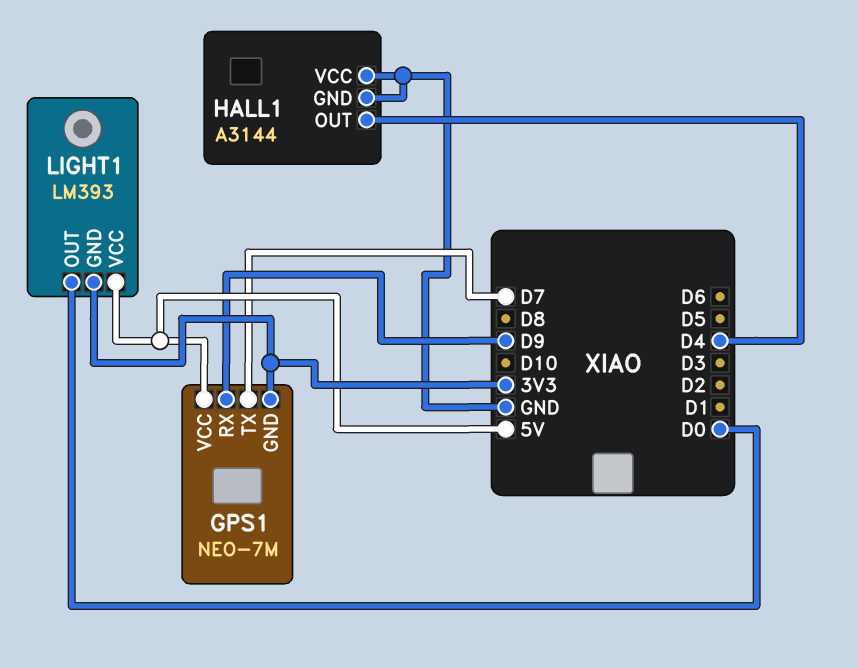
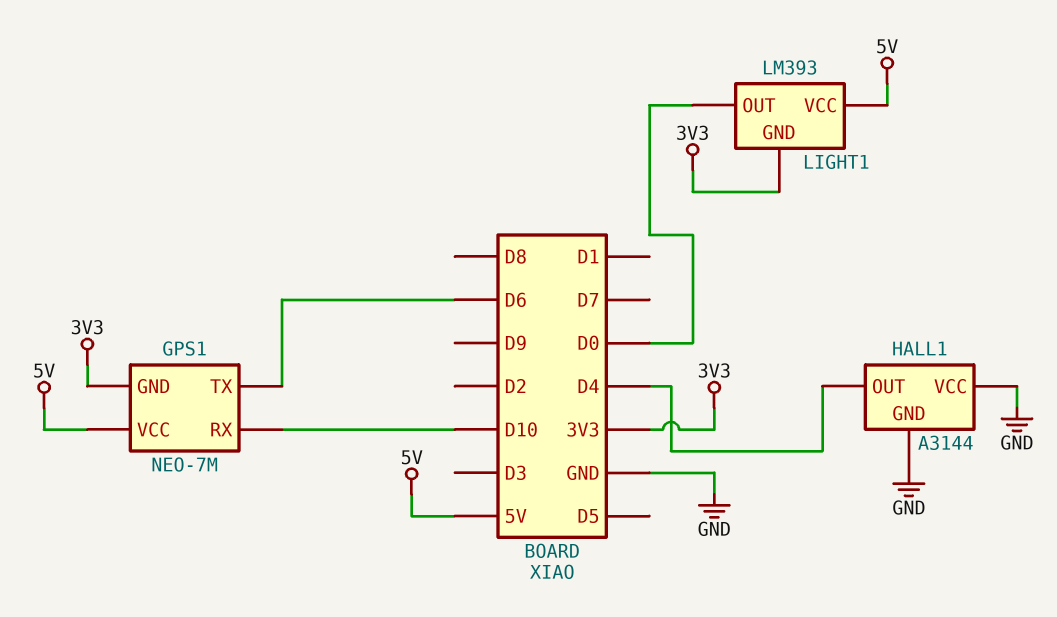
GPS1 pin RX: D9 -> D10
GPS1 pin TX: D7 -> D6

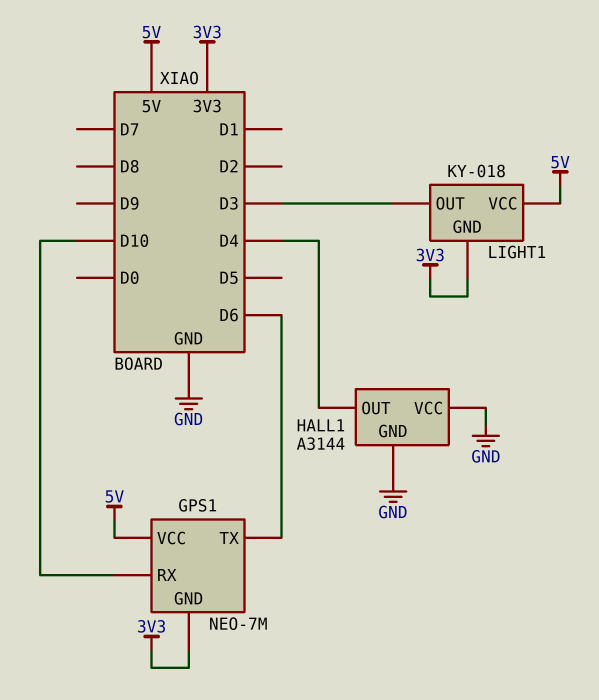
LIGHT1: LM393 -> KY-018
LIGHT1 pin OUT: D0 -> D3

